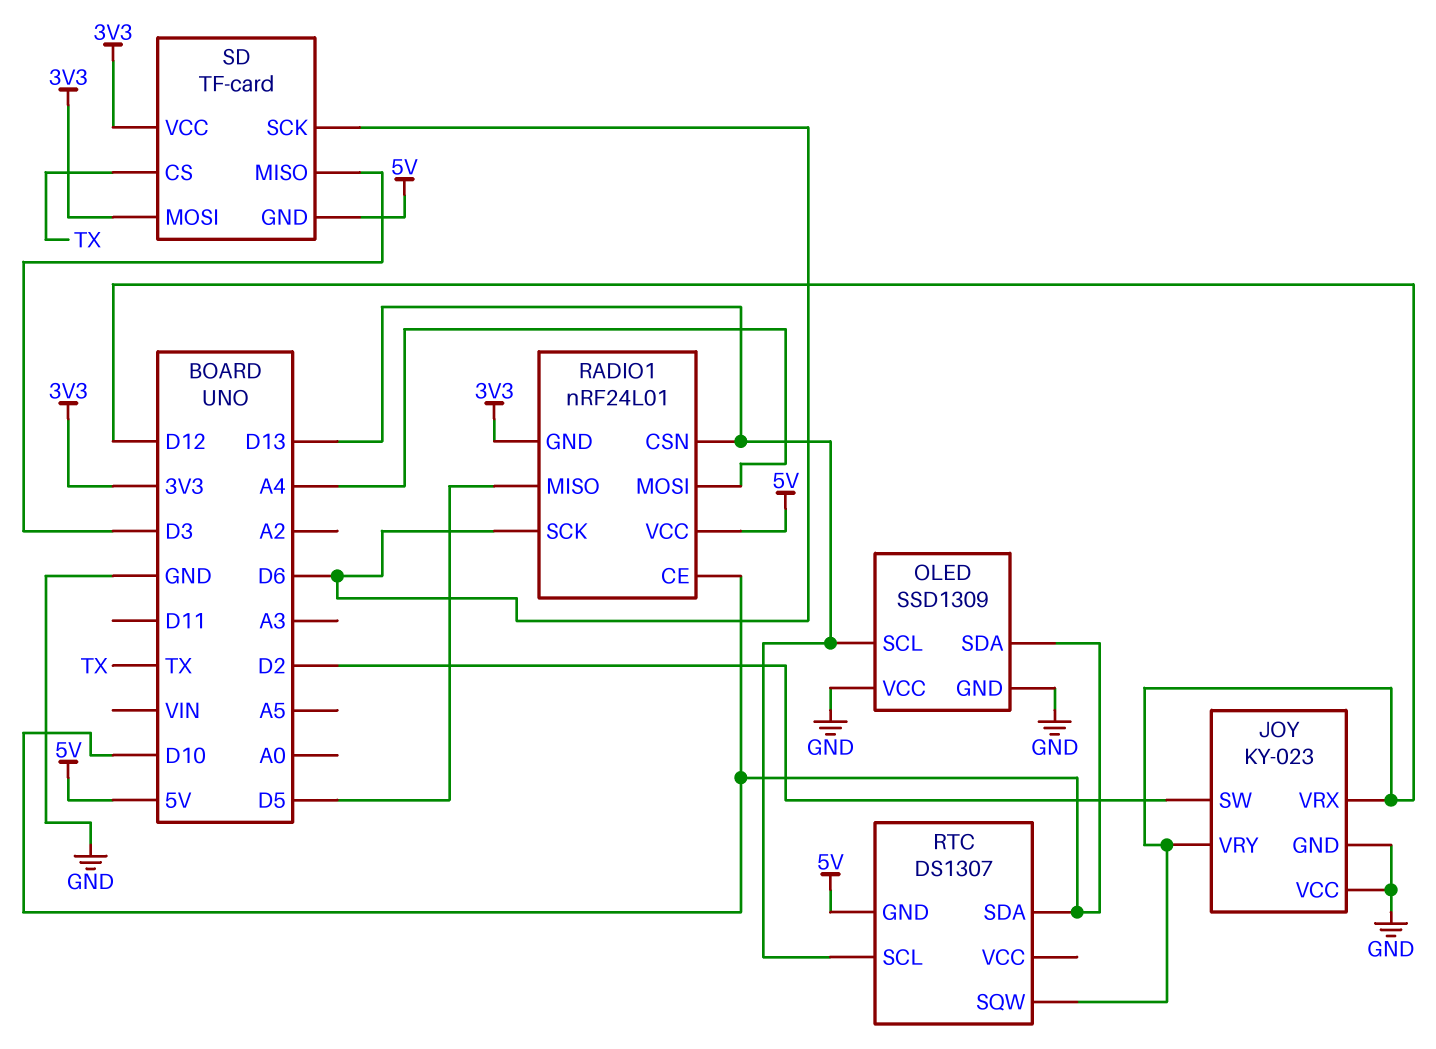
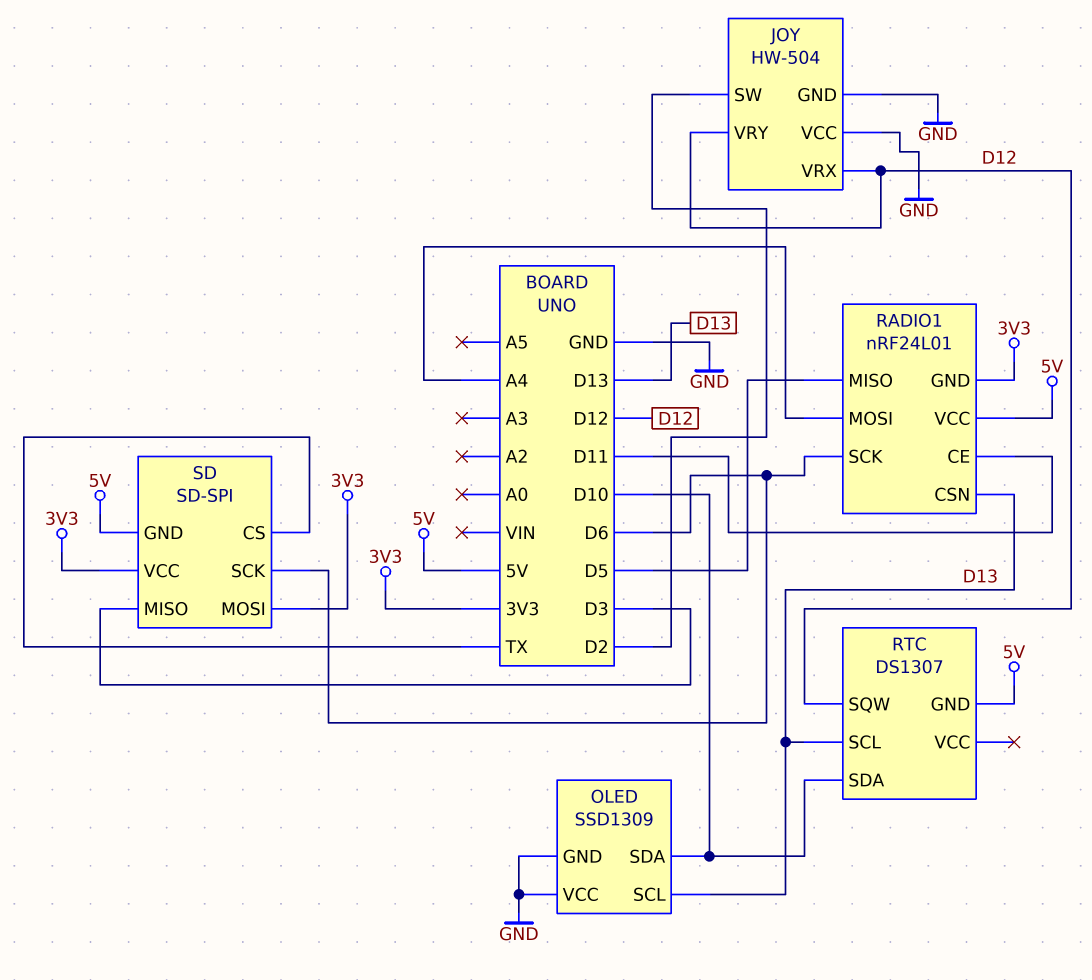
JOY: KY-023 -> HW-504
RADIO1 pin CE: D10 -> D11
SD: TF-card -> SD-SPI

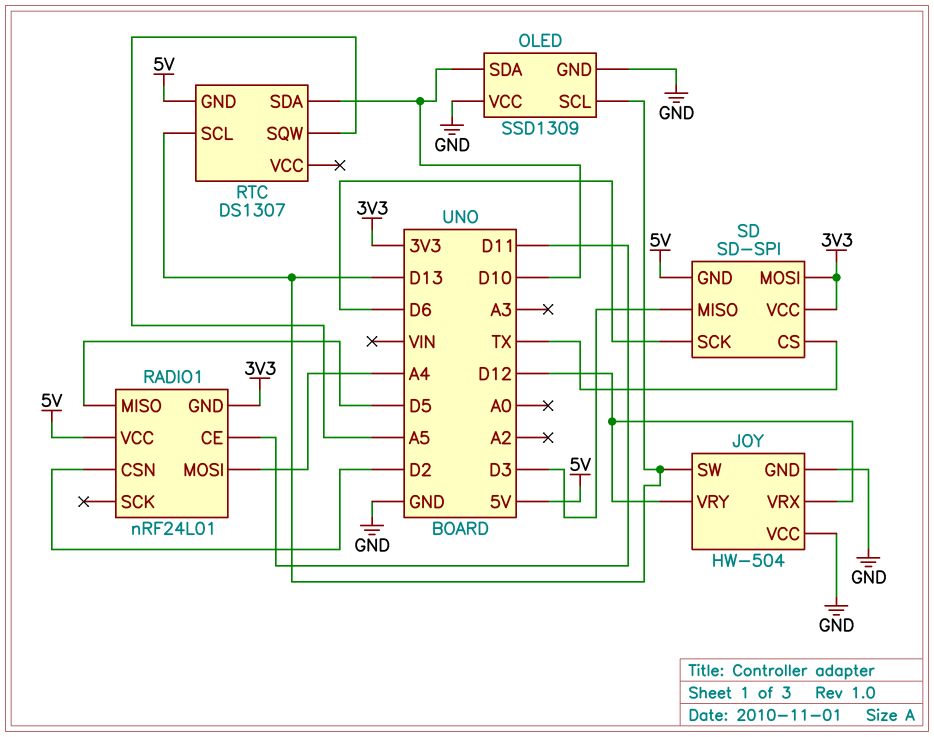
JOY pin SW: D2 -> D13
RADIO1 pin CSN: D13 -> D2
RADIO1 pin SCK: D6 -> none
RTC pin SQW: D12 -> A5

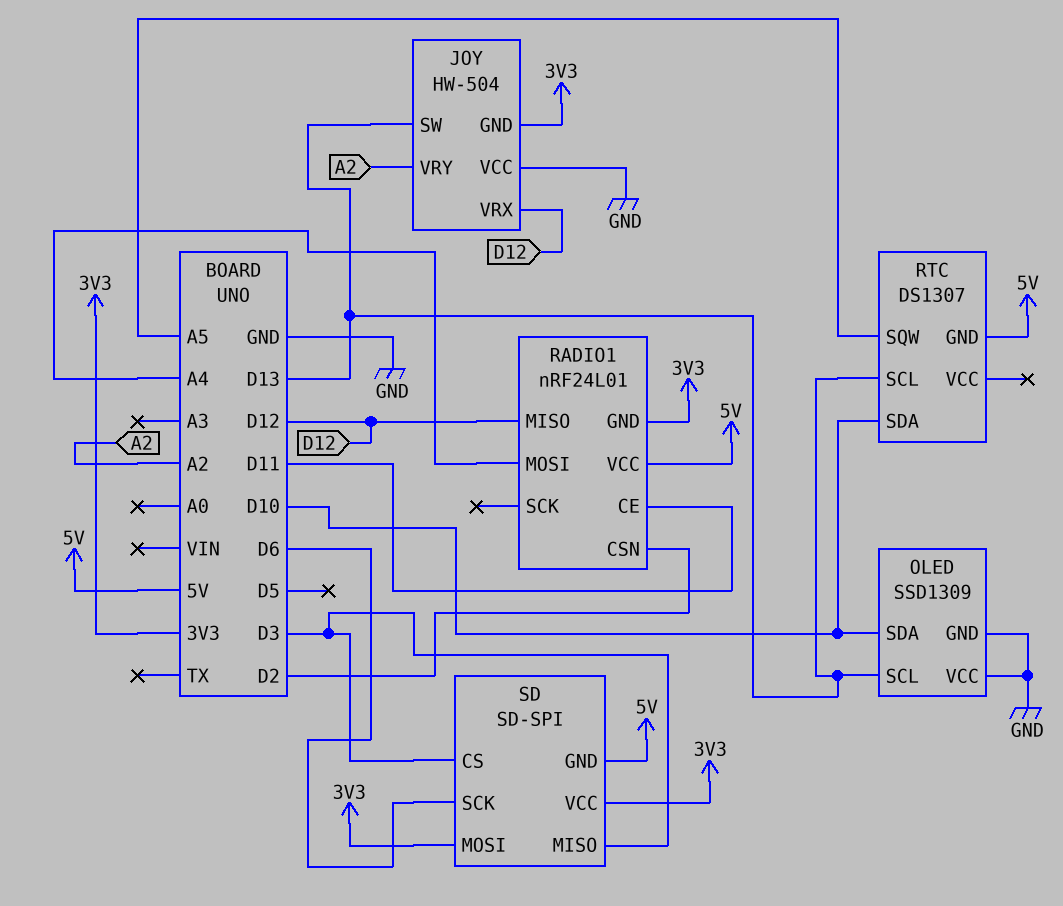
JOY pin GND: GND -> 3V3
JOY pin VRY: D12 -> A2
RADIO1 pin MISO: D5 -> D12
SD pin CS: TX -> D3

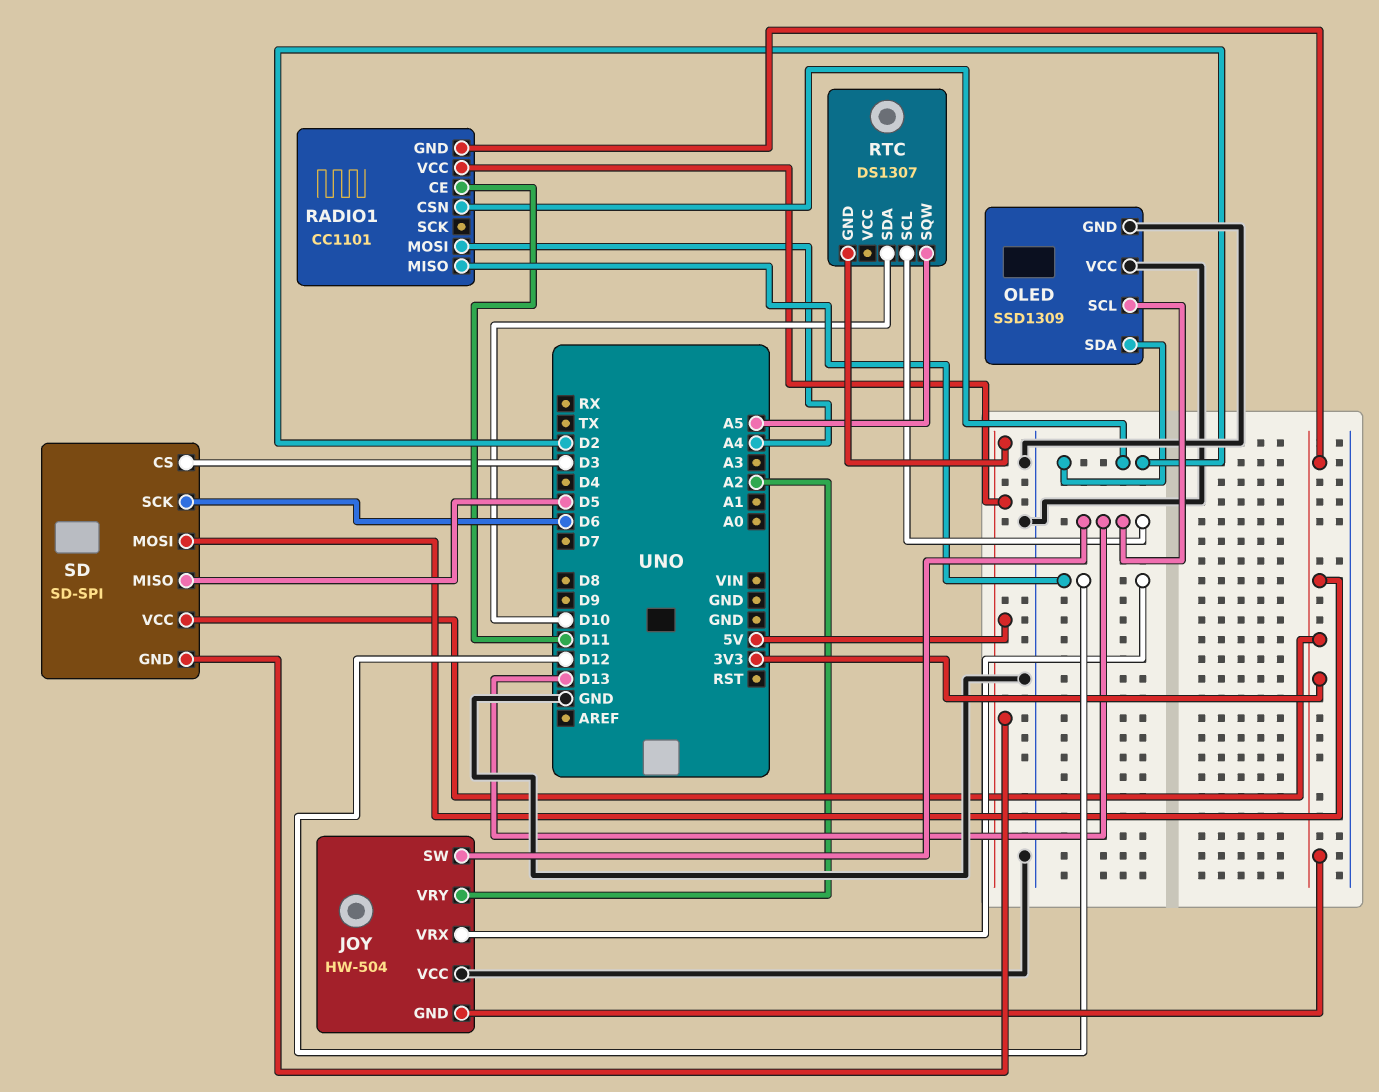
OLED pin SDA: D10 -> D2
RADIO1: nRF24L01 -> CC1101
SD pin MISO: D3 -> D5

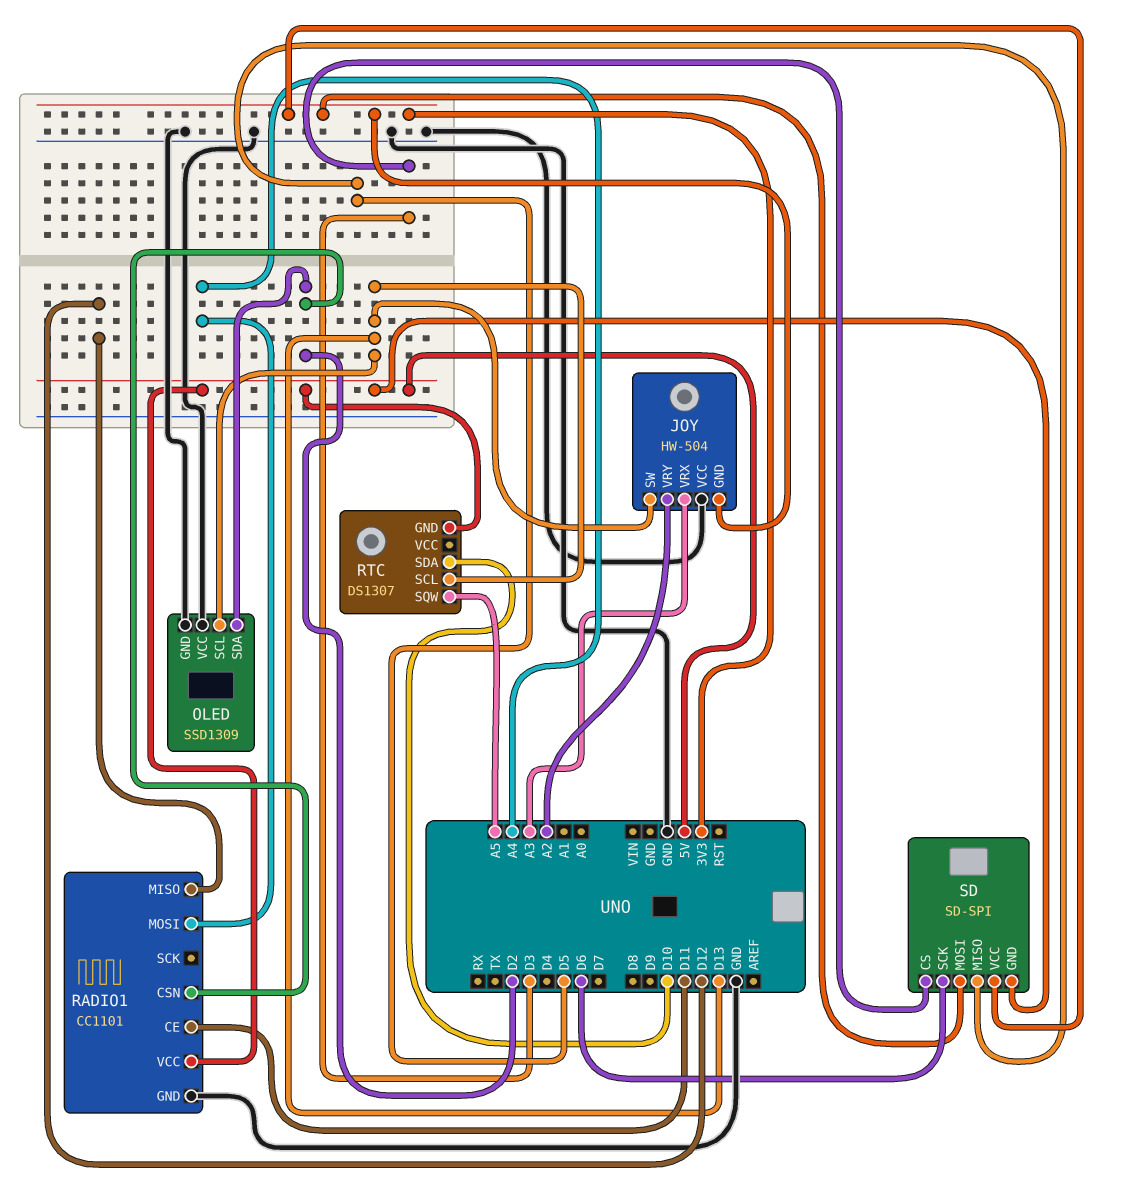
JOY pin VRX: D12 -> A3
RADIO1 pin GND: 3V3 -> GND

